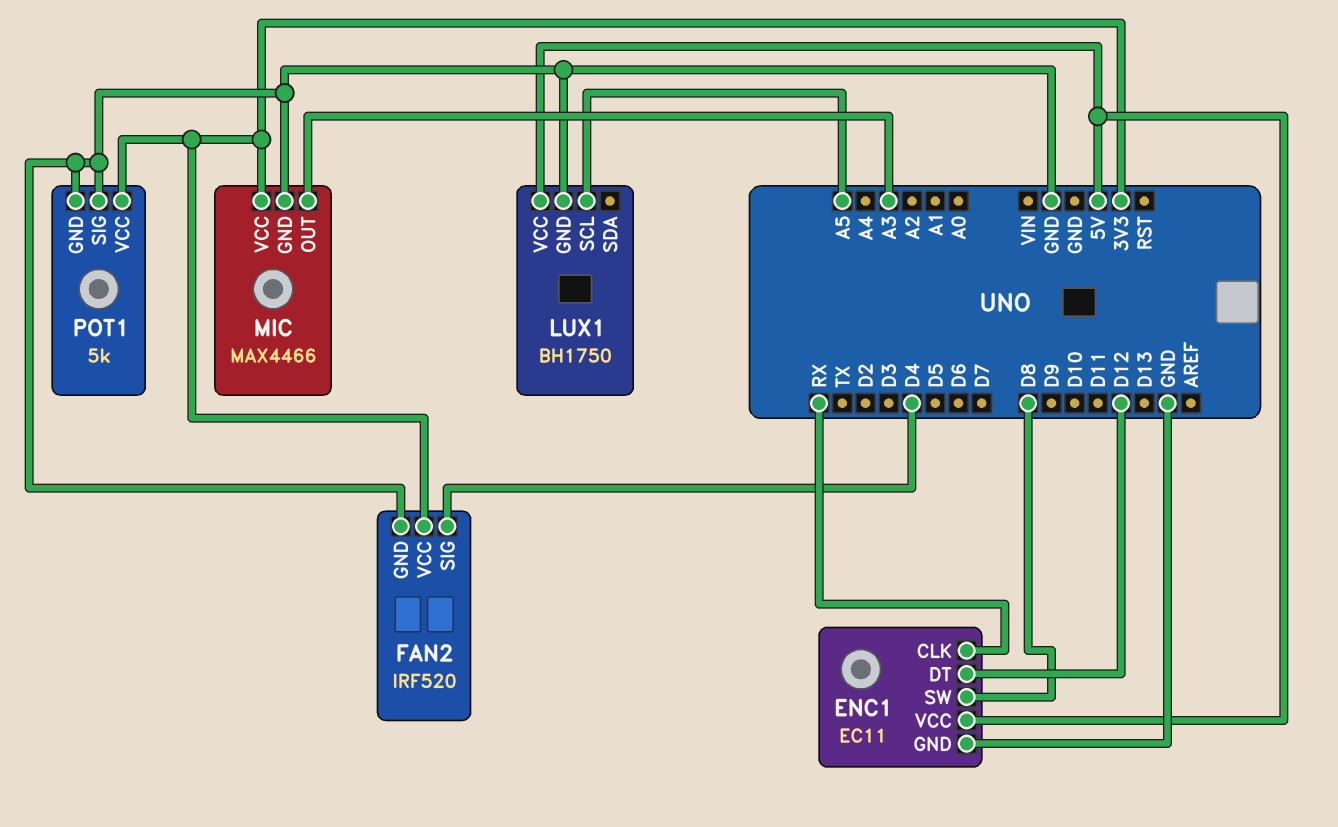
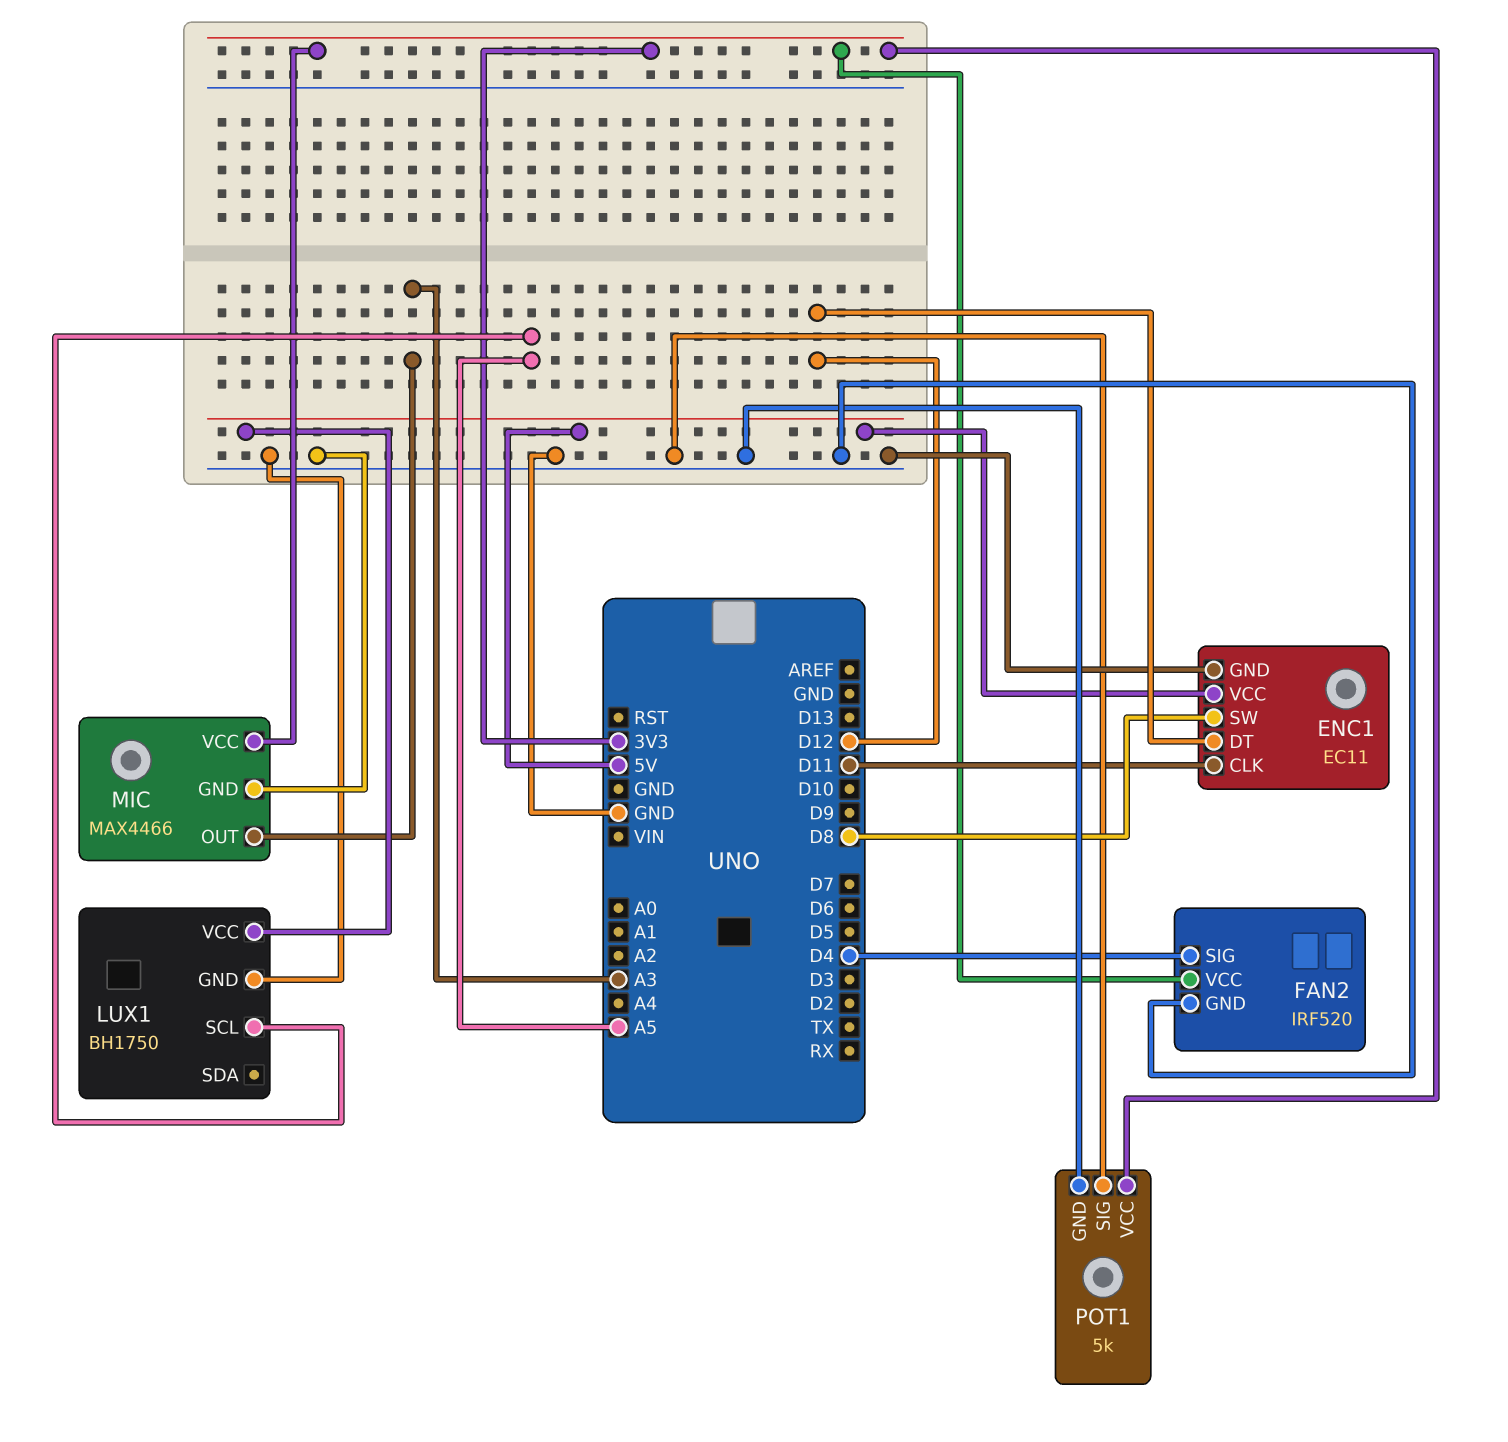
ENC1 pin CLK: RX -> D11

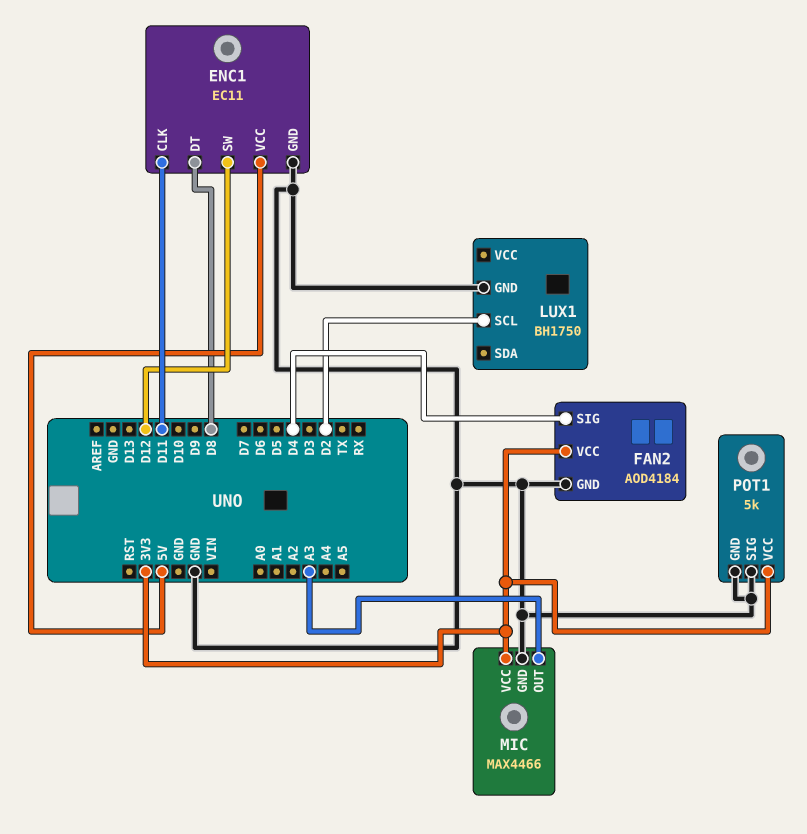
ENC1 pin DT: D12 -> D8
ENC1 pin SW: D8 -> D12
FAN2: IRF520 -> AOD4184
LUX1 pin SCL: A5 -> D2
LUX1 pin VCC: 5V -> none

